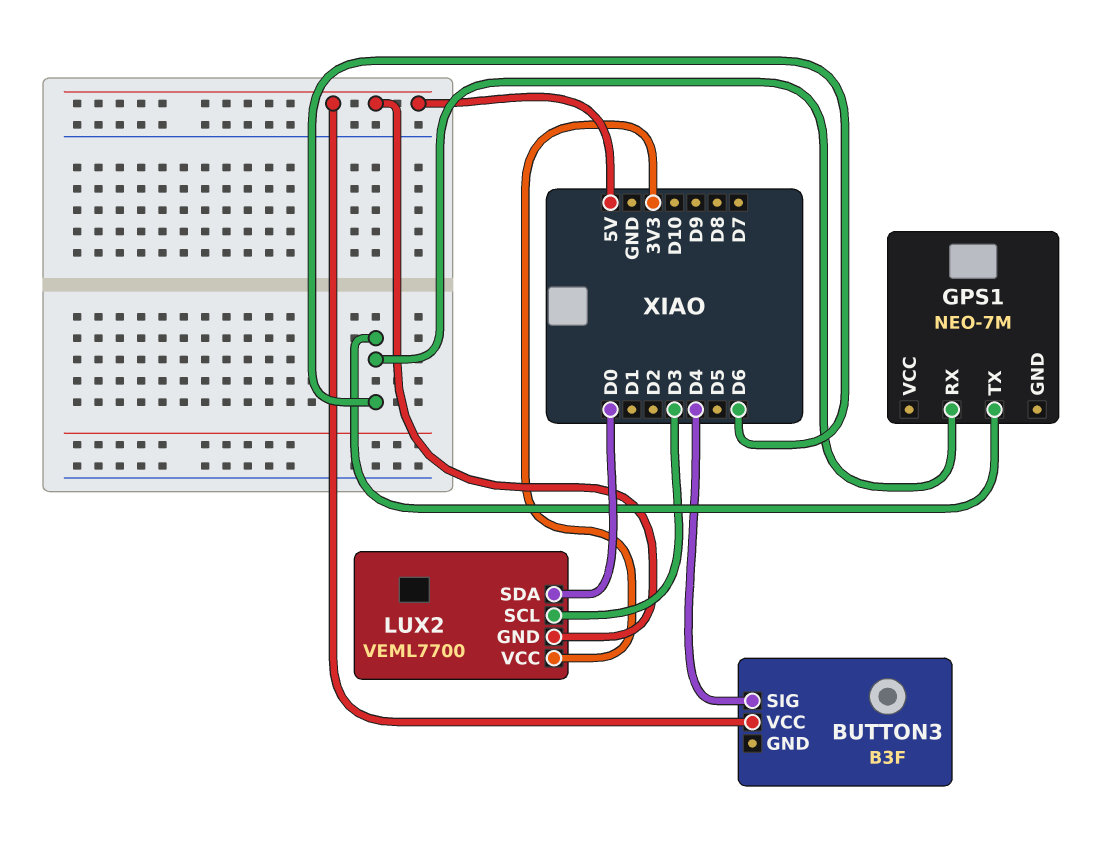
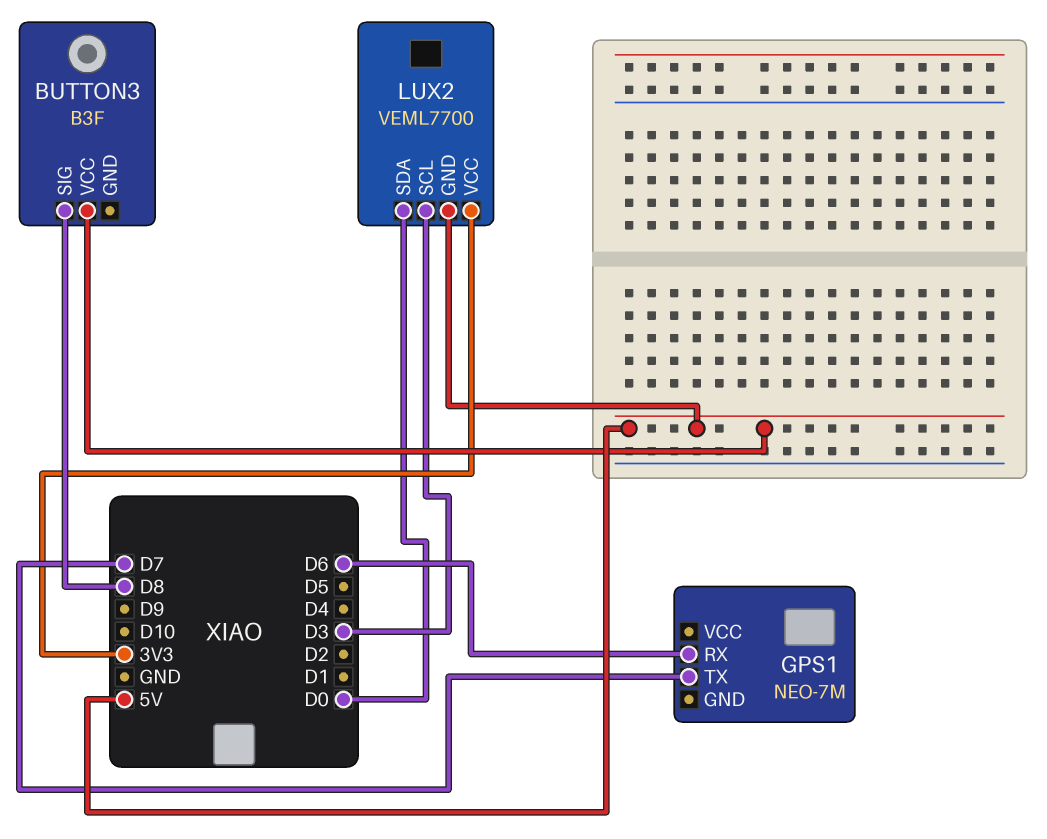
BUTTON3 pin SIG: D4 -> D8
GPS1 pin TX: D6 -> D7

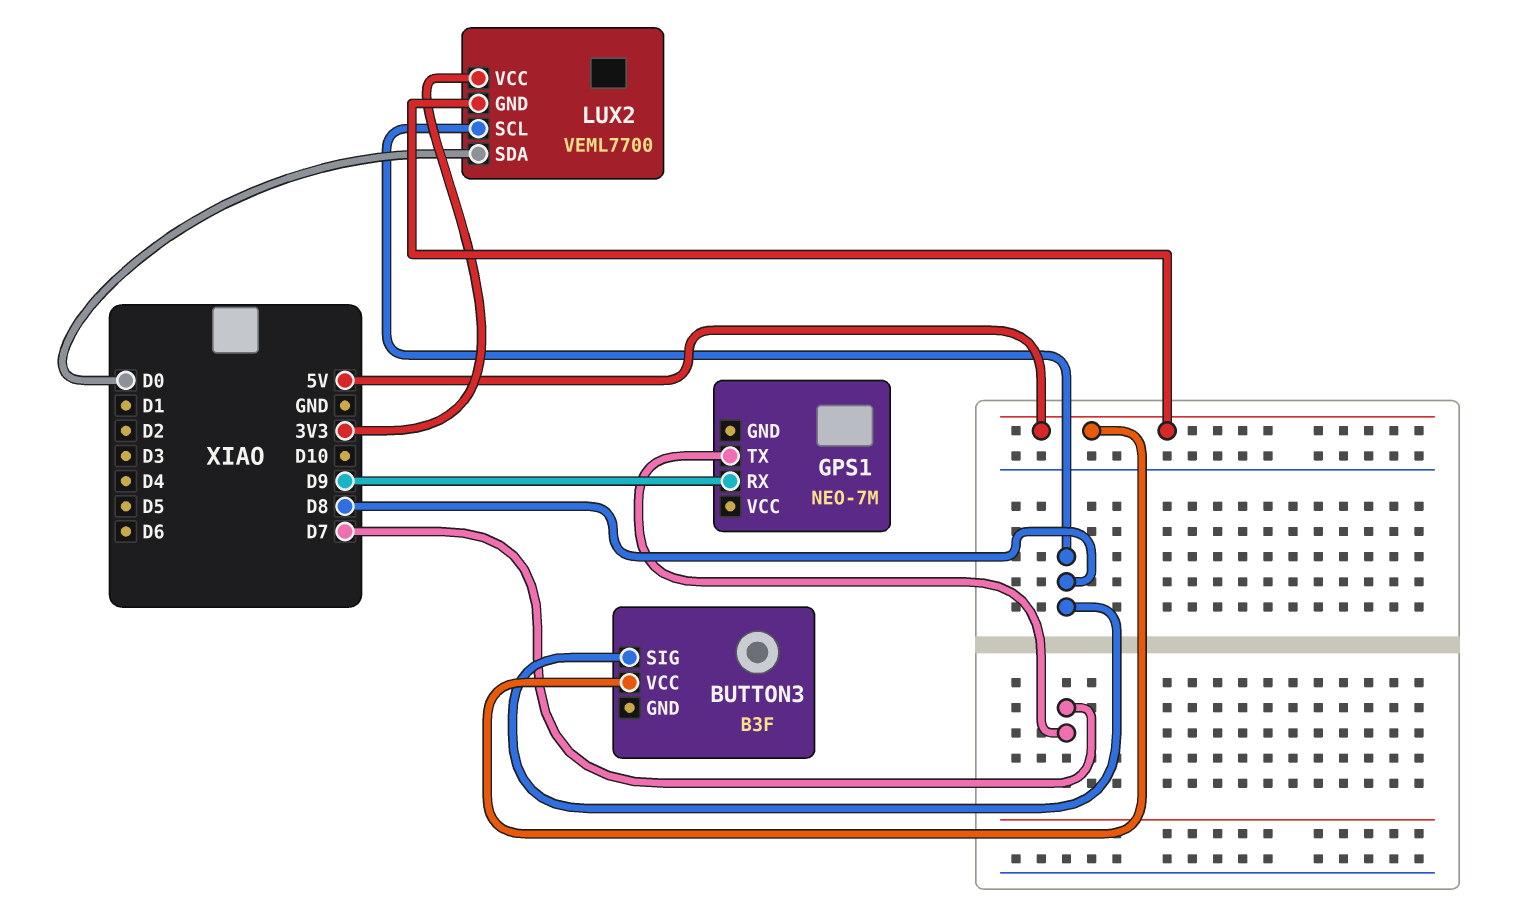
GPS1 pin RX: D6 -> D9
LUX2 pin SCL: D3 -> D8

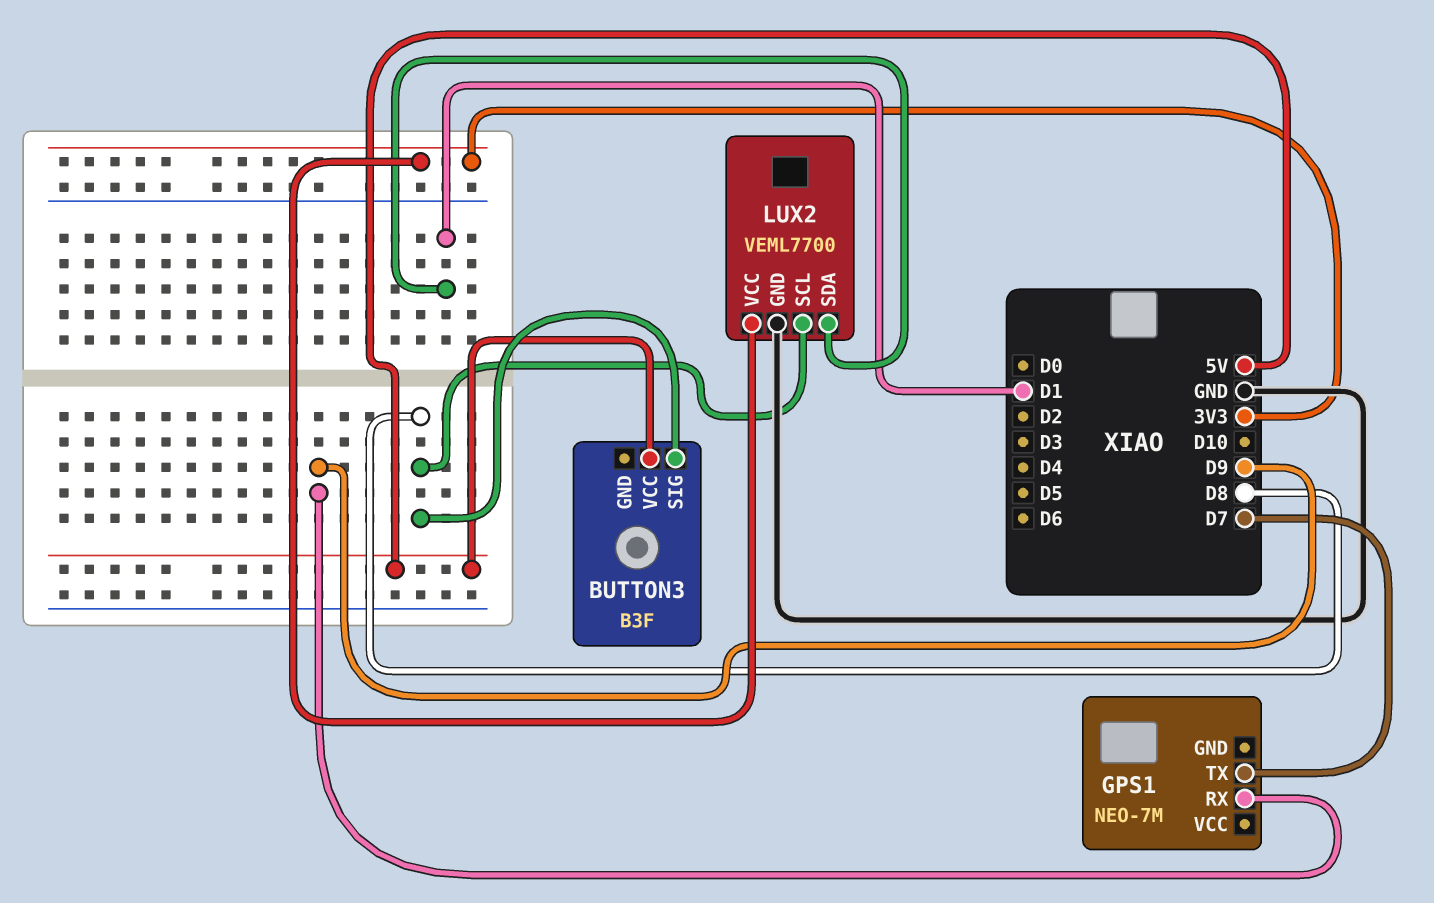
LUX2 pin GND: 5V -> GND
LUX2 pin SDA: D0 -> D1

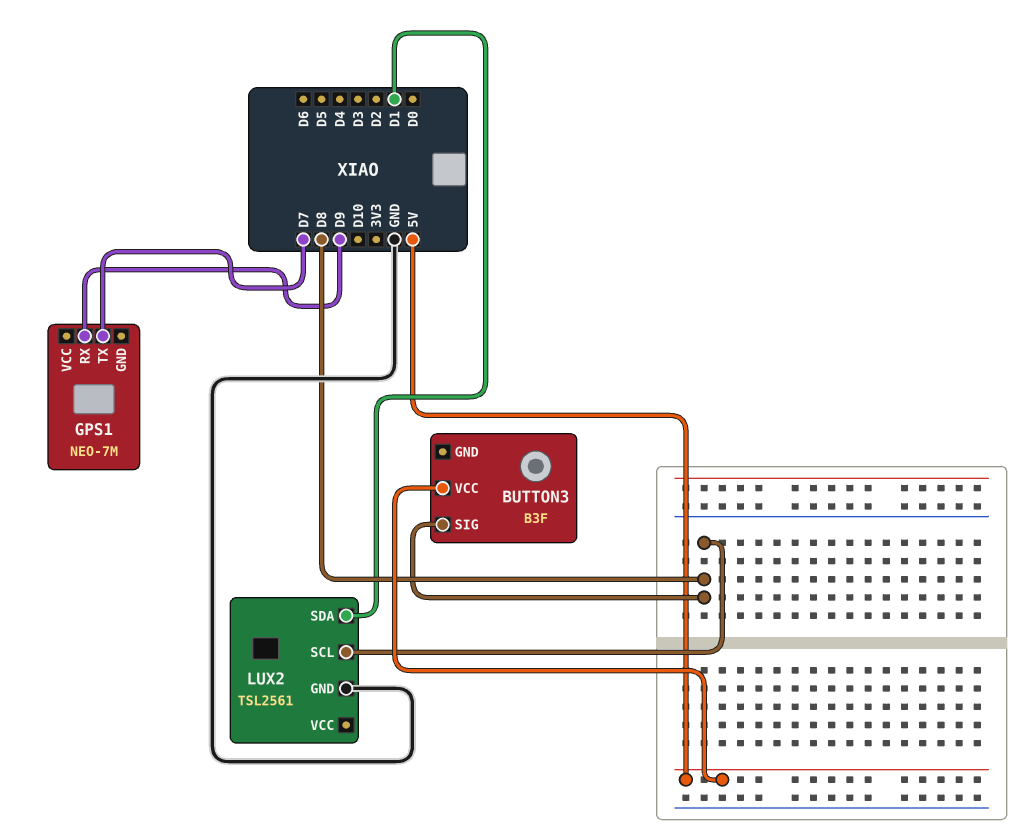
LUX2: VEML7700 -> TSL2561
LUX2 pin VCC: 3V3 -> none

